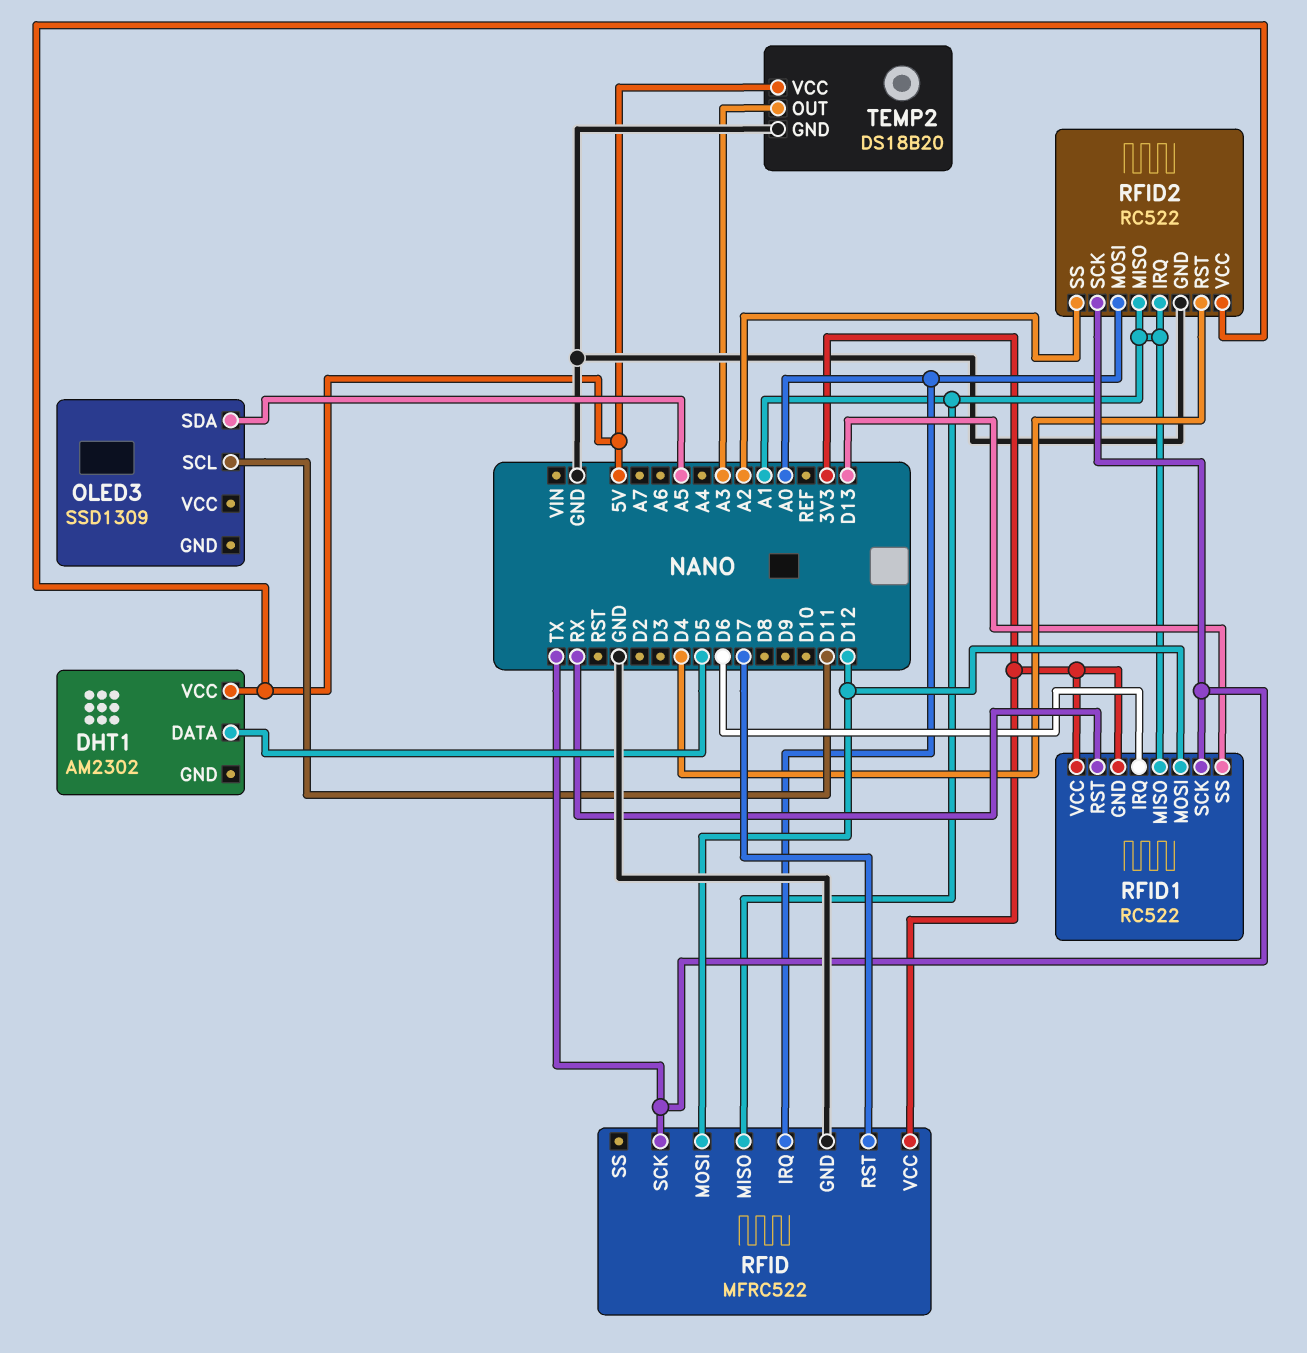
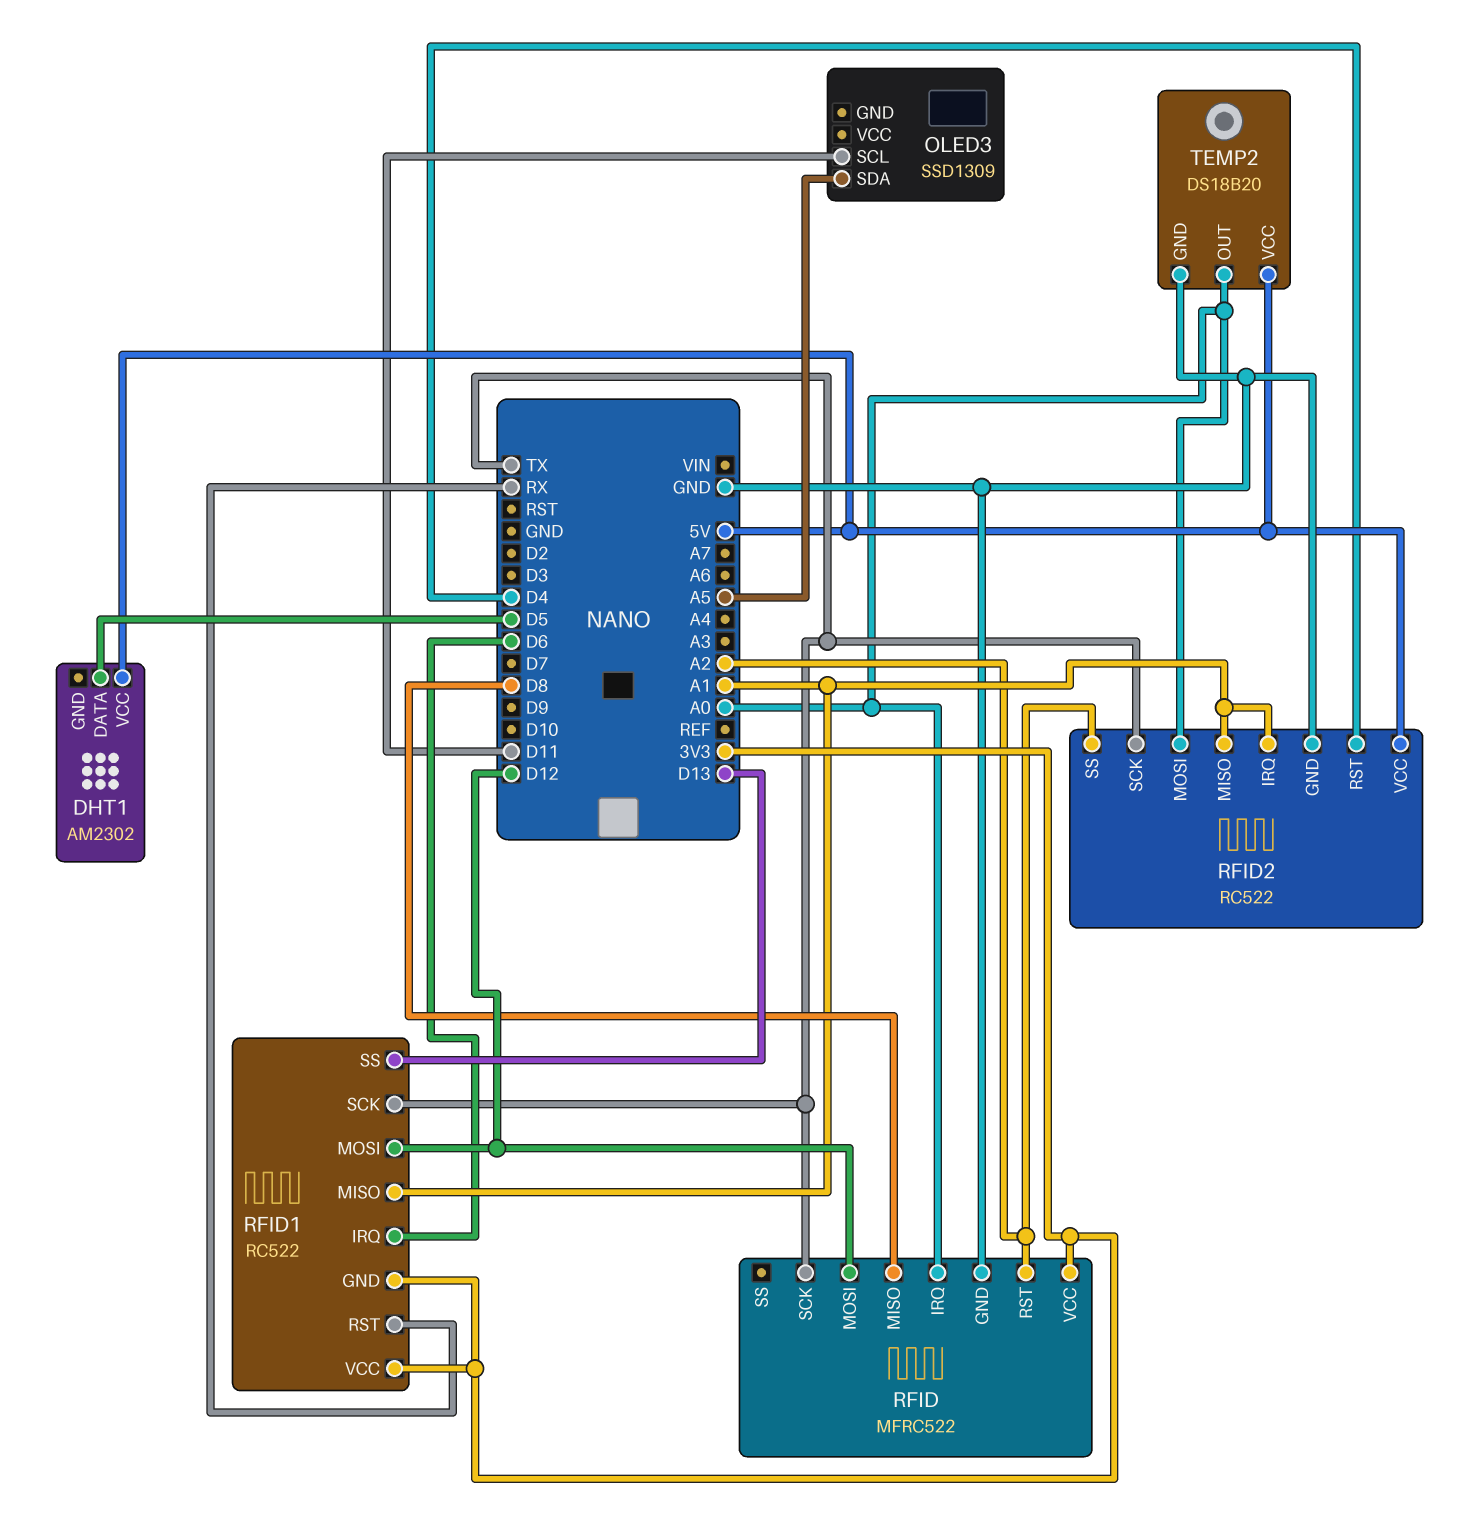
RFID pin MISO: A1 -> D8
RFID pin RST: D7 -> A2
TEMP2 pin OUT: A3 -> A0

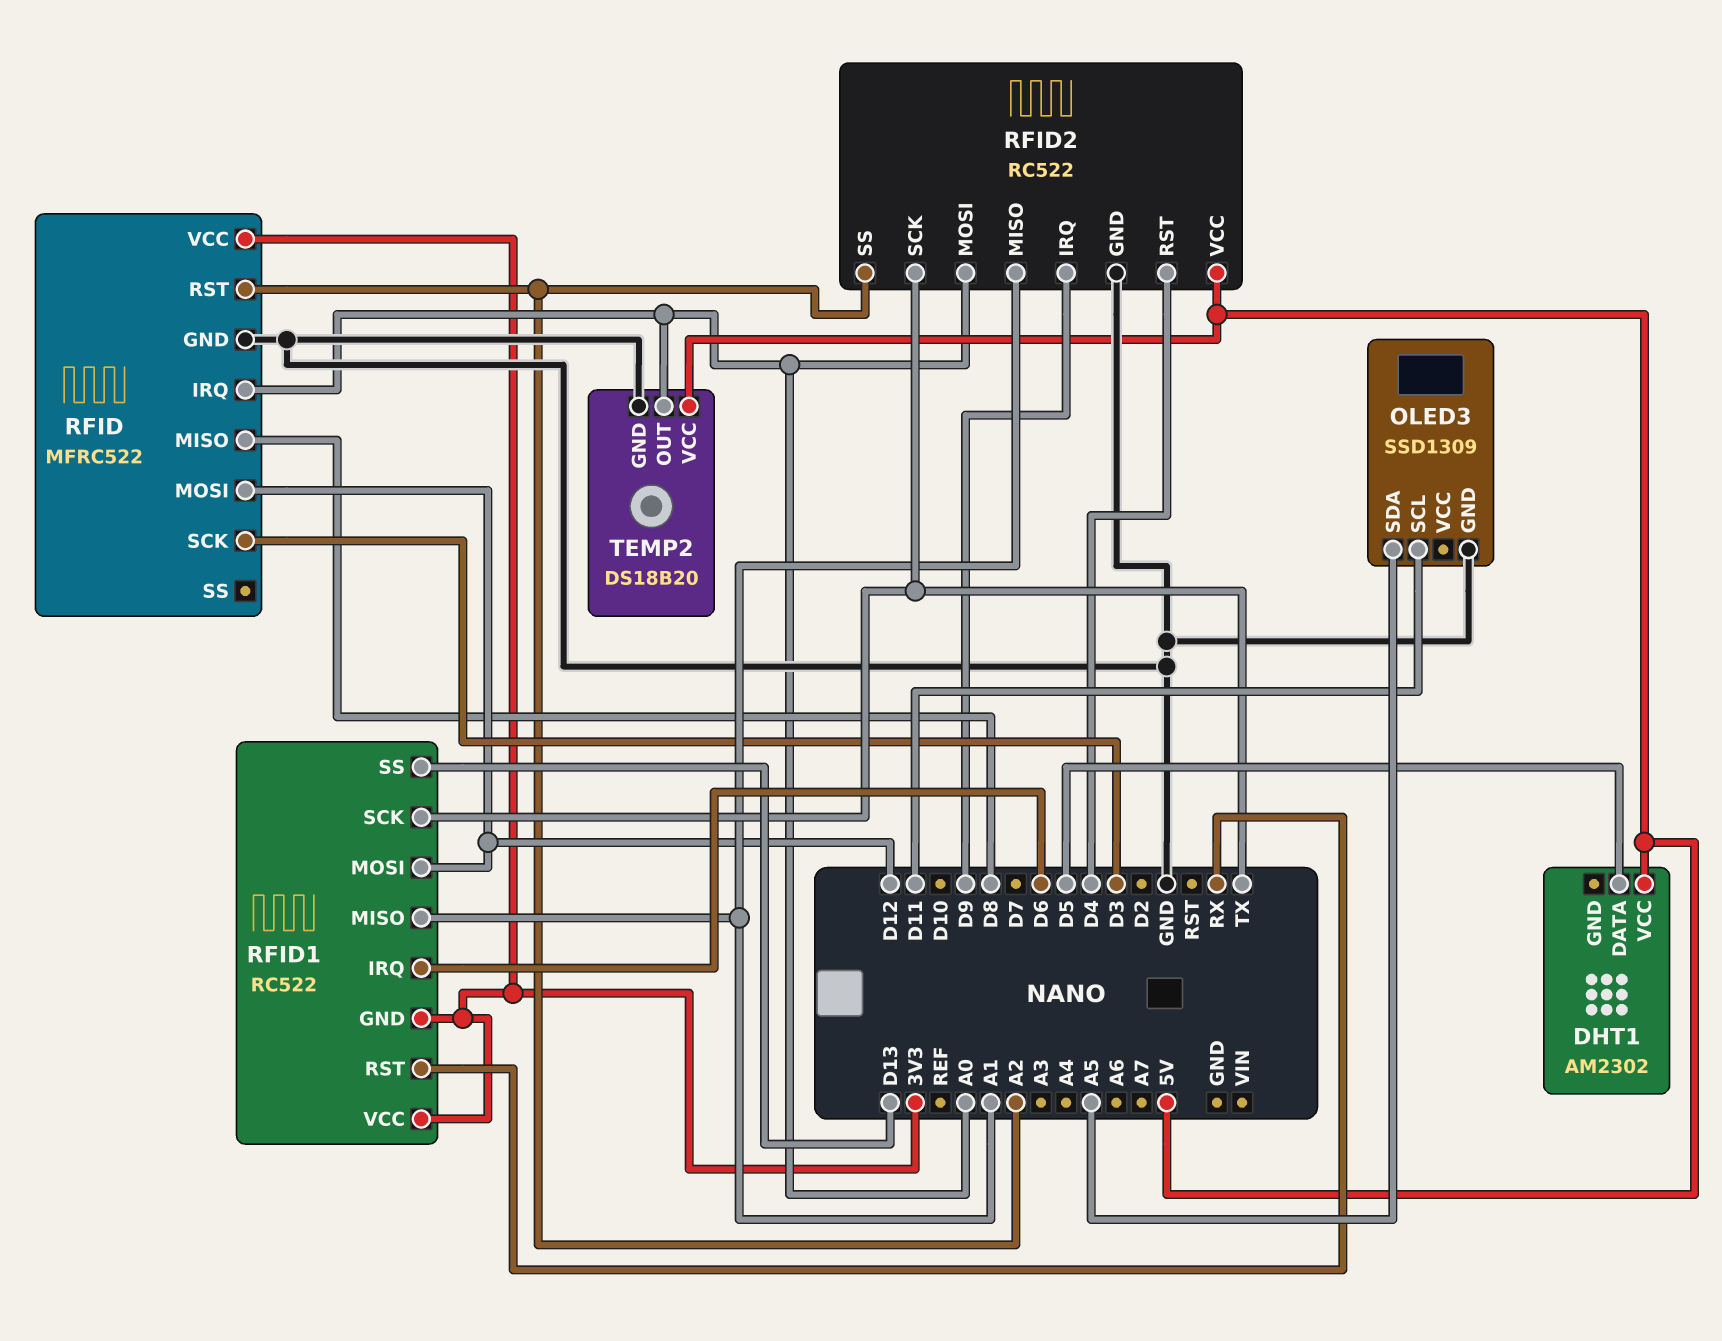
OLED3 pin GND: none -> GND
RFID pin SCK: TX -> D3
RFID2 pin IRQ: A1 -> D9

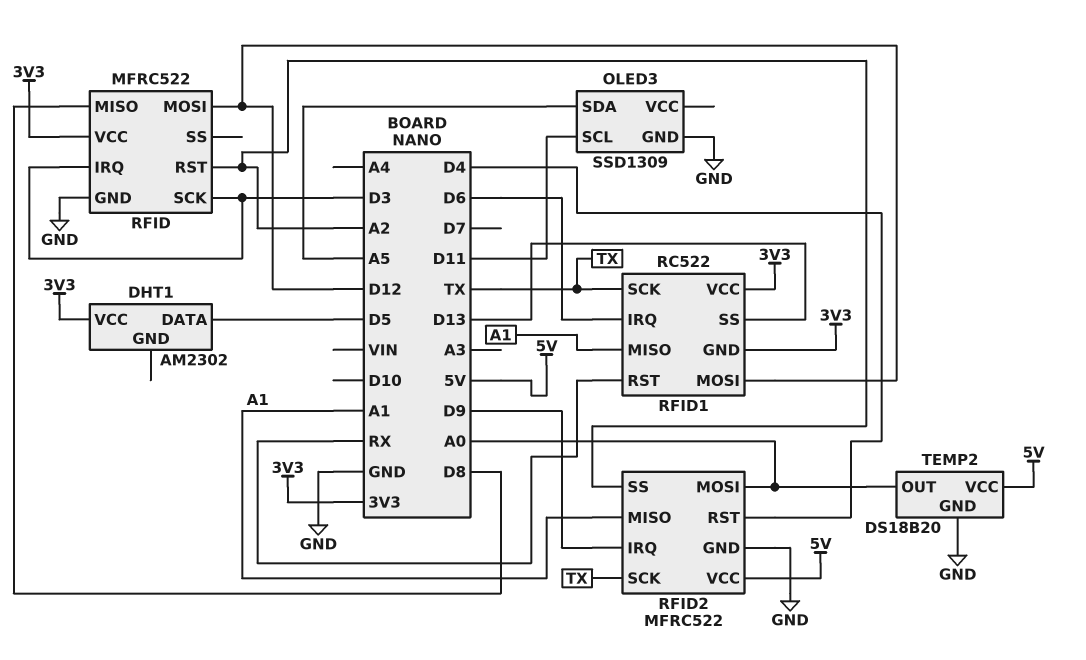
DHT1 pin VCC: 5V -> 3V3
RFID pin IRQ: A0 -> D3
RFID2: RC522 -> MFRC522

